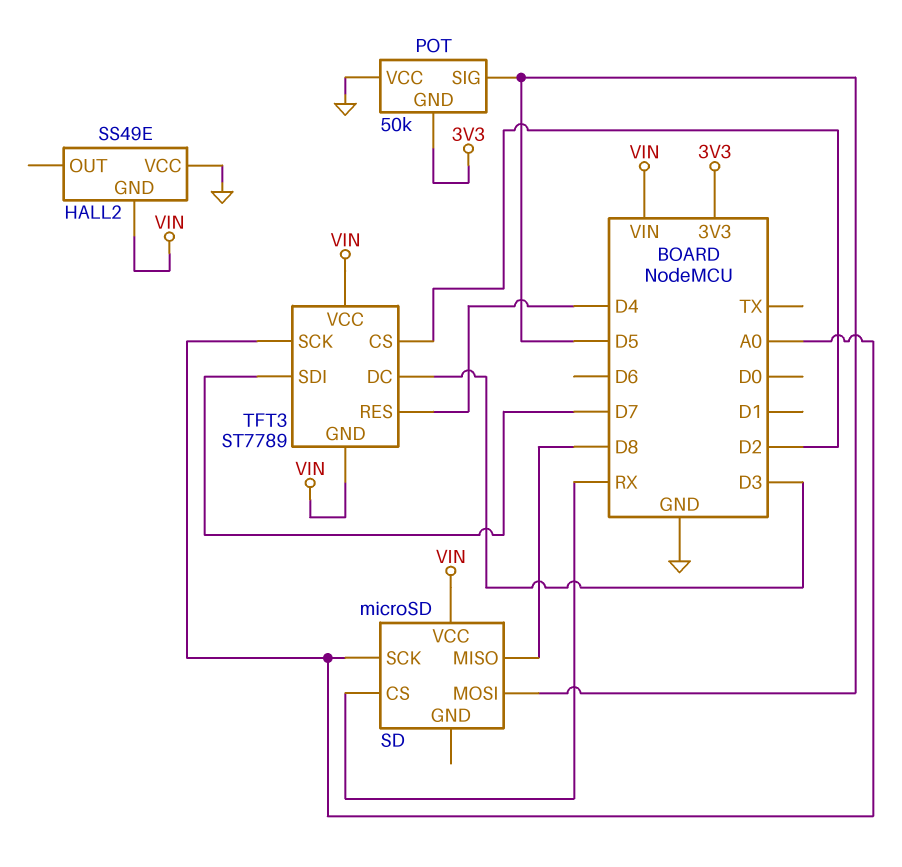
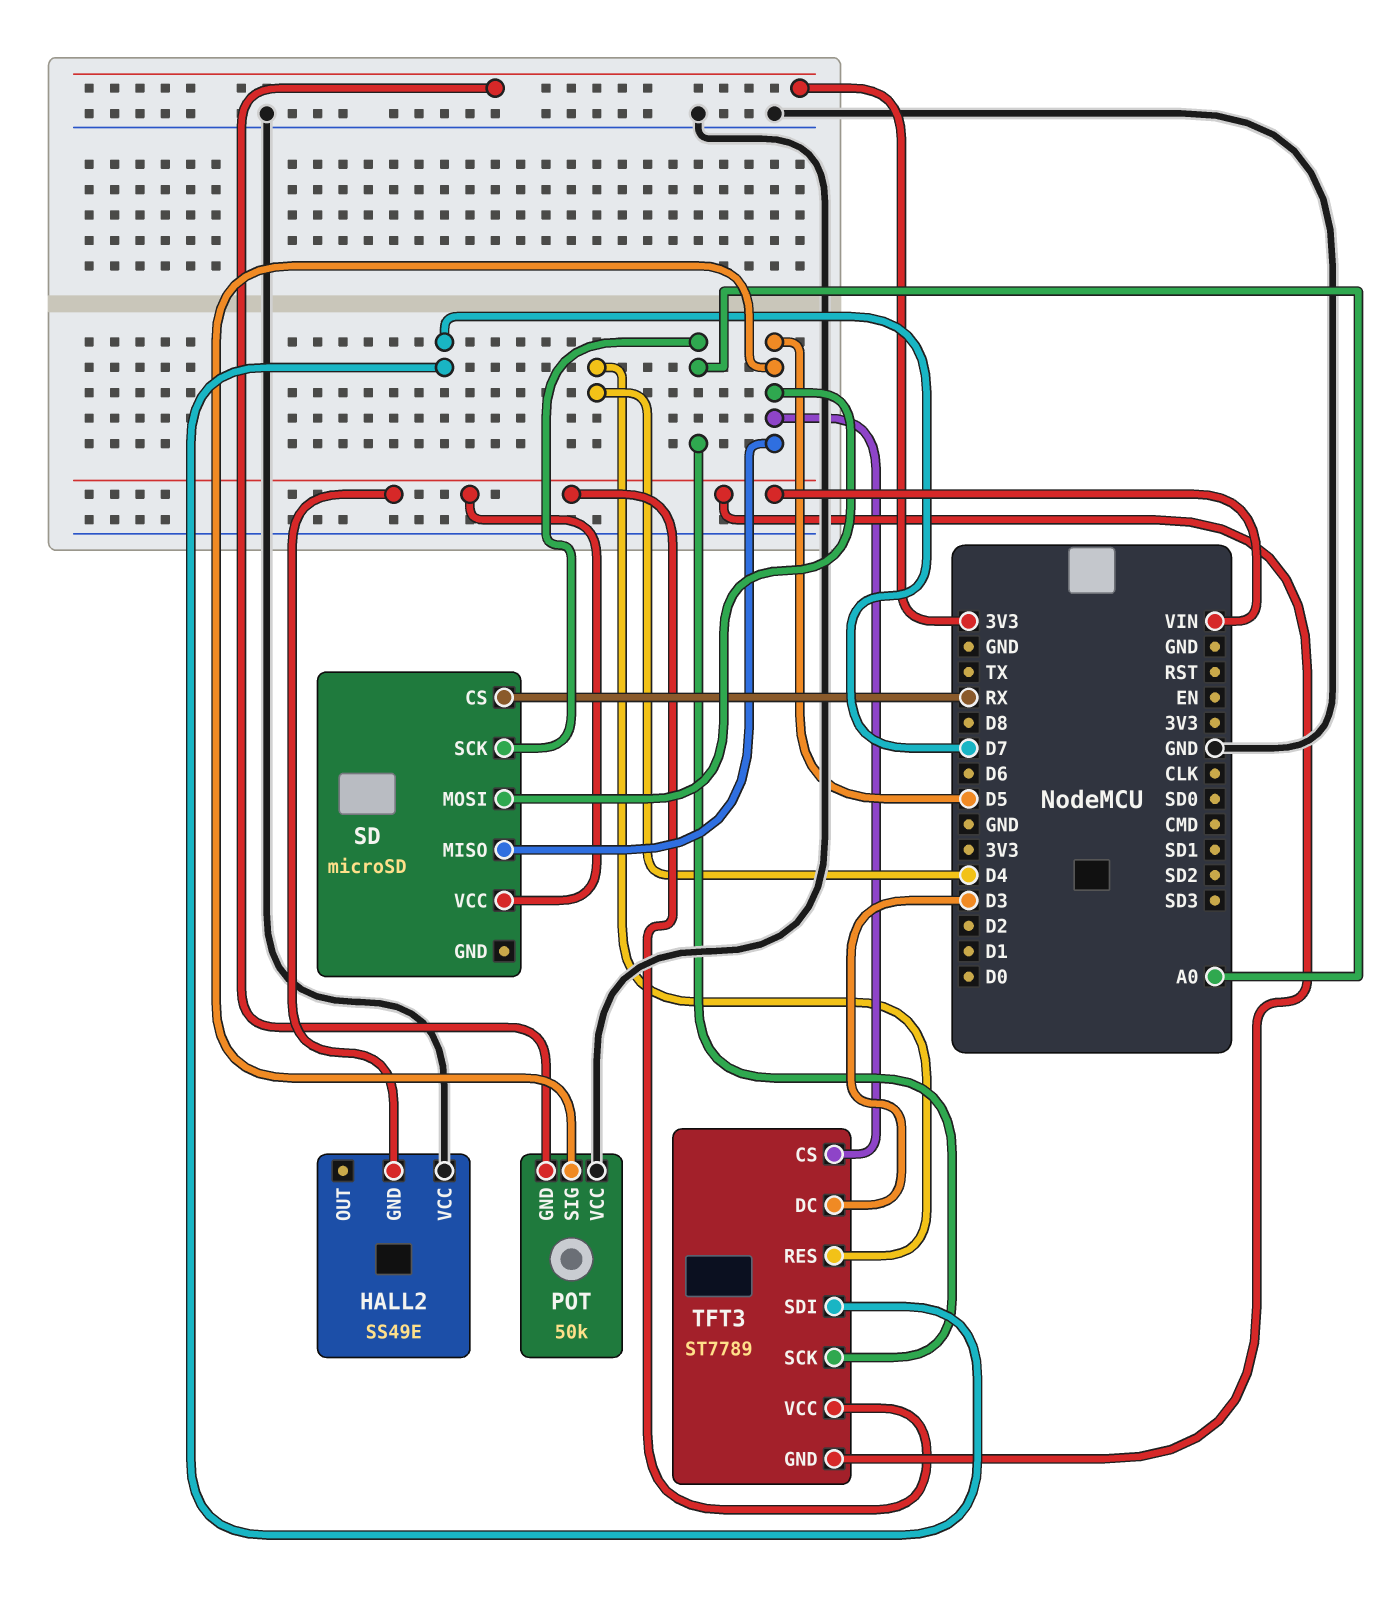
SD pin MISO: D8 -> D5
TFT3 pin CS: D2 -> D5

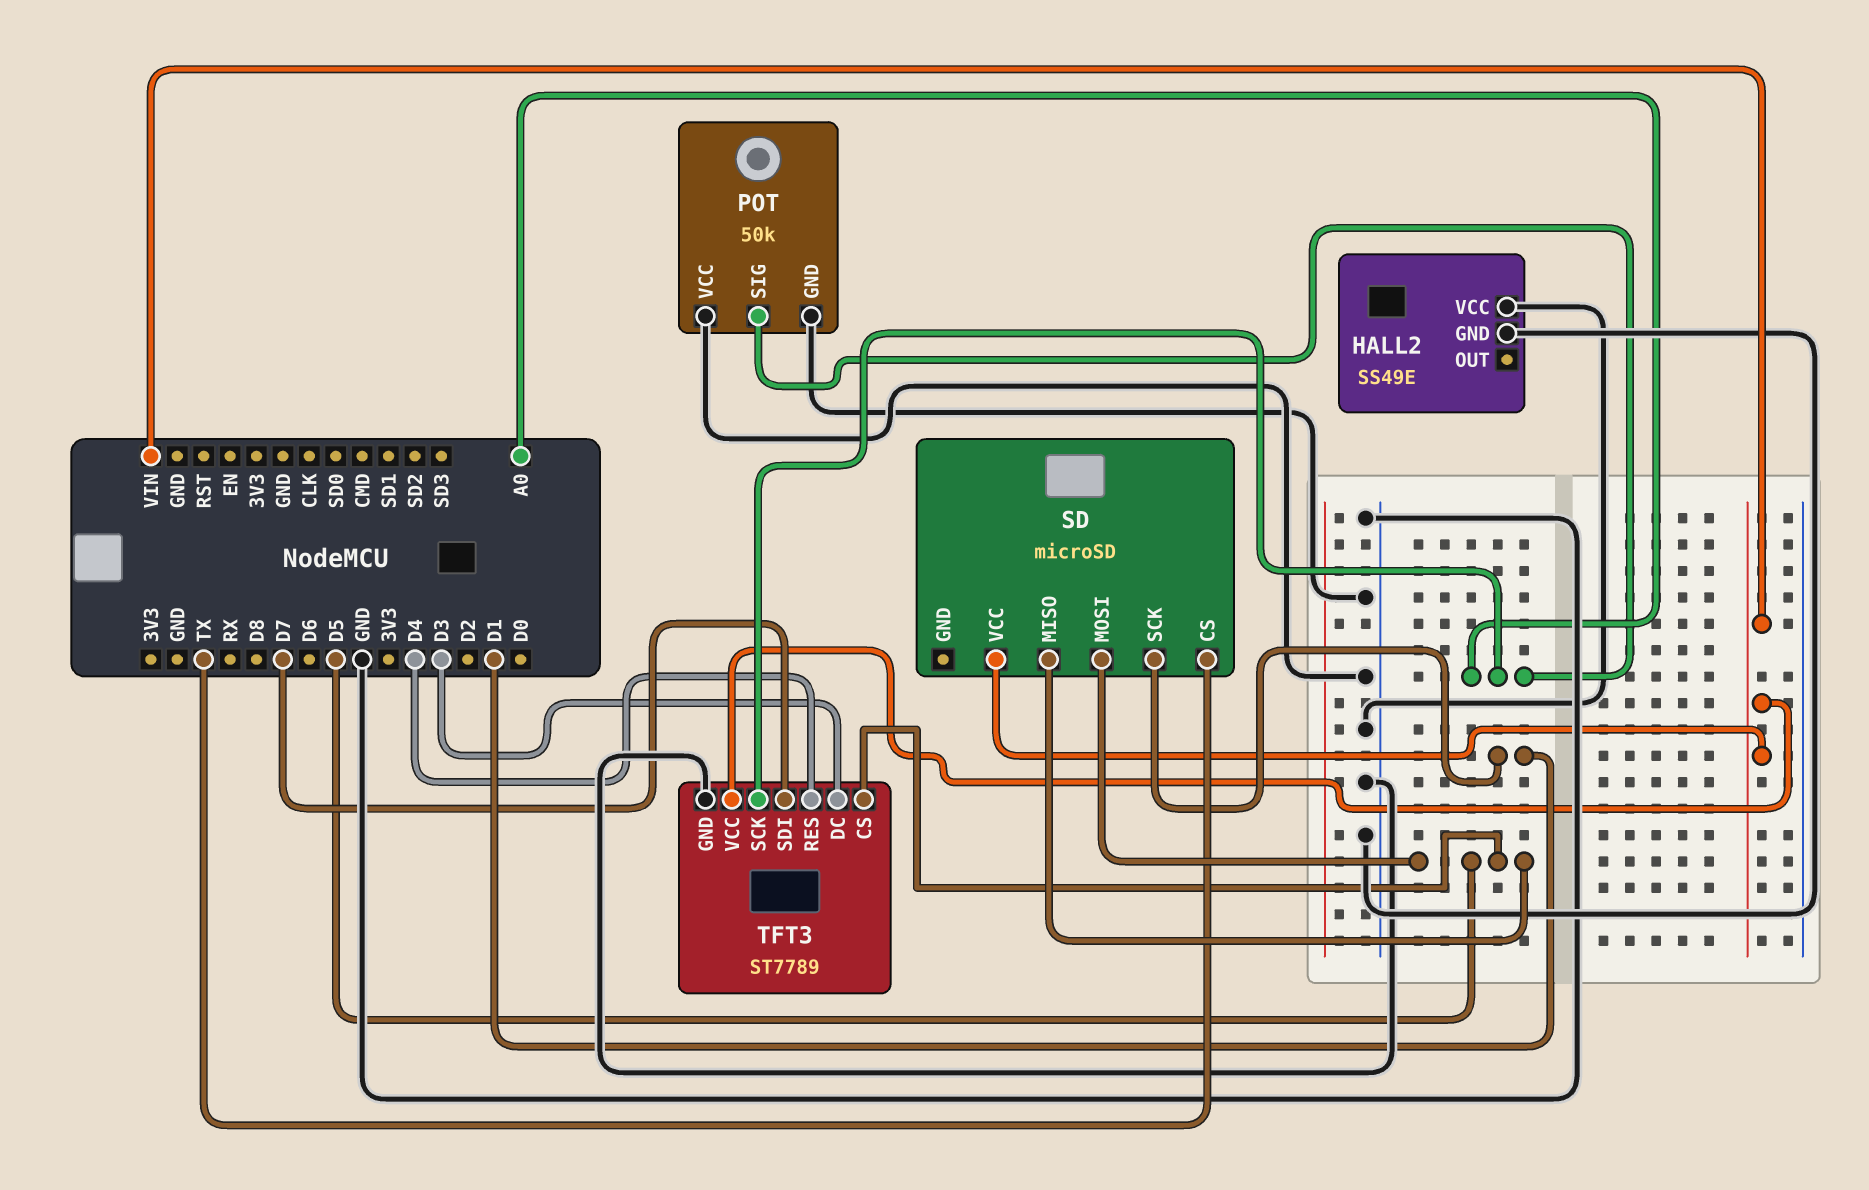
HALL2 pin GND: VIN -> GND
POT pin GND: 3V3 -> GND
POT pin SIG: D5 -> A0
SD pin CS: RX -> TX
SD pin SCK: A0 -> D1
TFT3 pin GND: VIN -> GND

